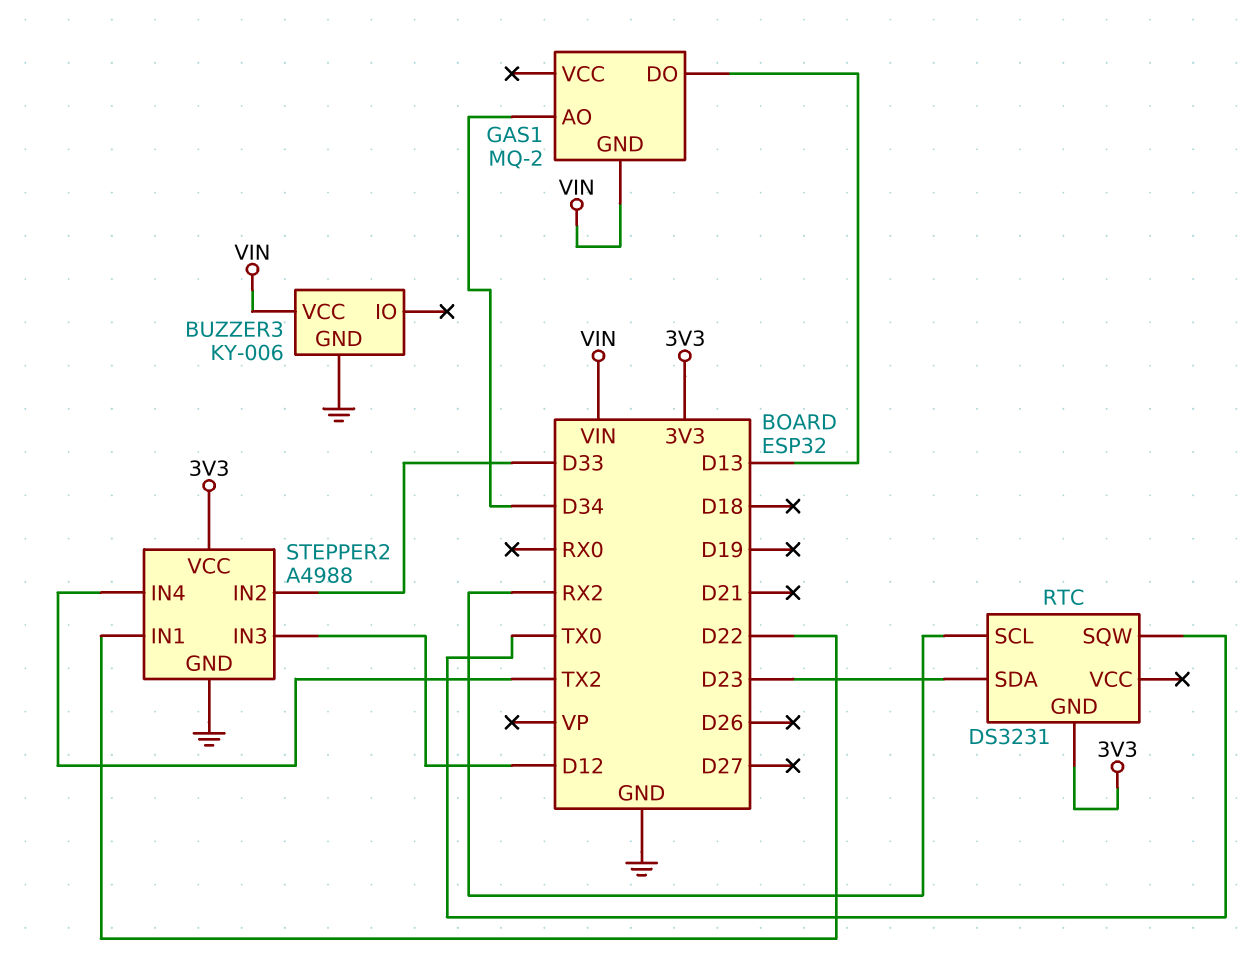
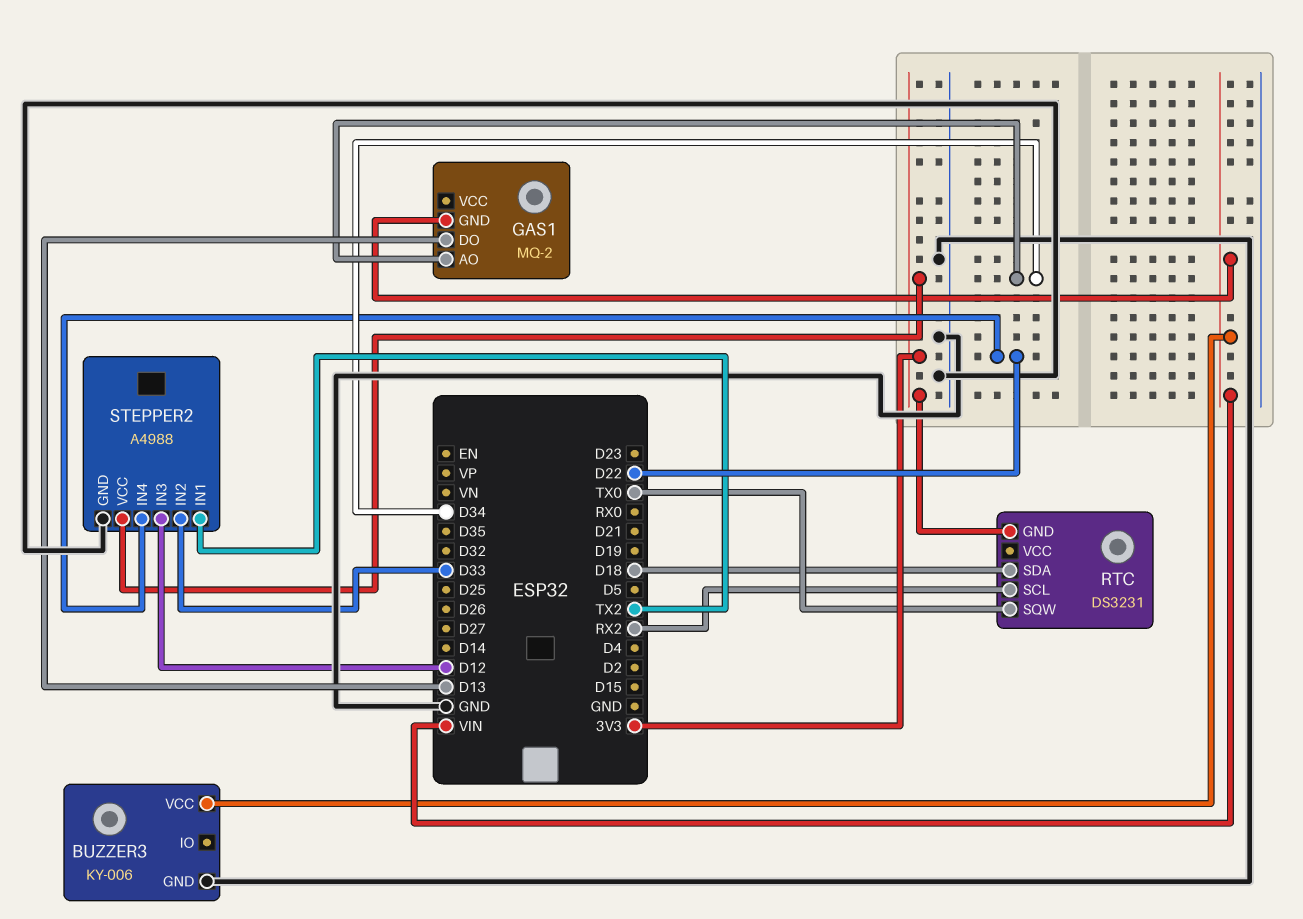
RTC pin SDA: D23 -> D18
STEPPER2 pin IN1: D22 -> TX2
STEPPER2 pin IN4: TX2 -> D22

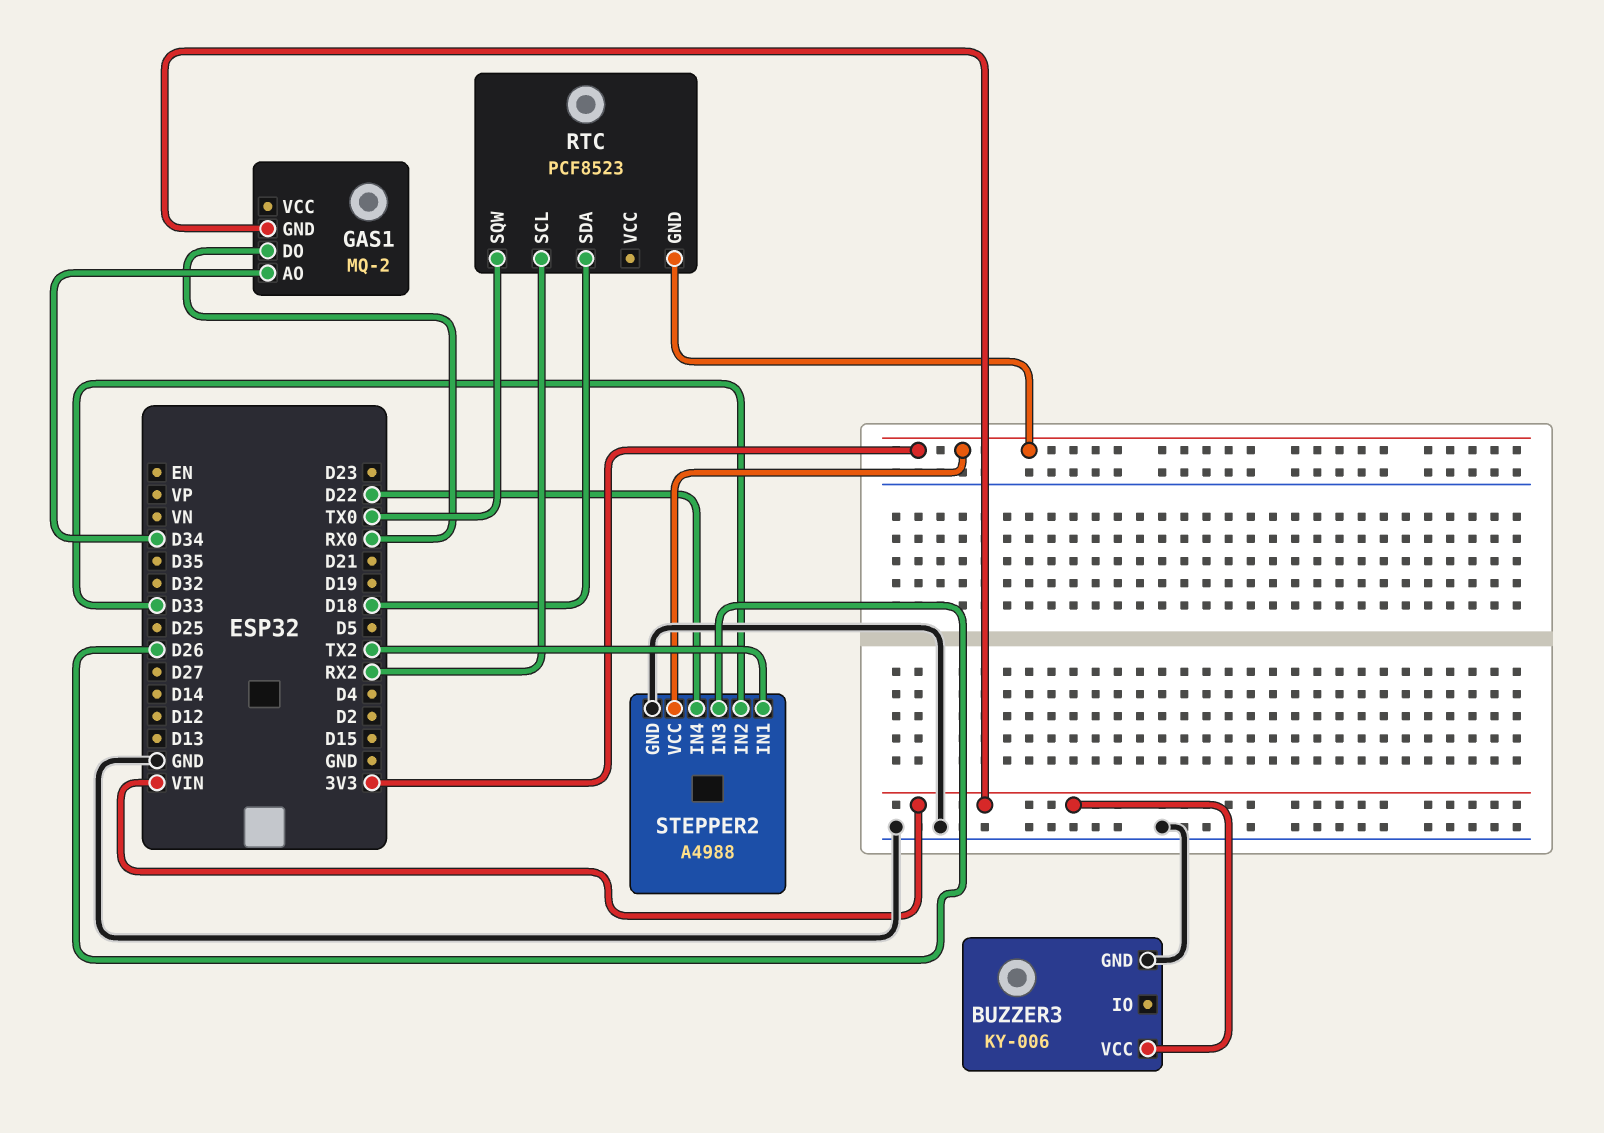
GAS1 pin DO: D13 -> RX0
RTC: DS3231 -> PCF8523
STEPPER2 pin IN3: D12 -> D26

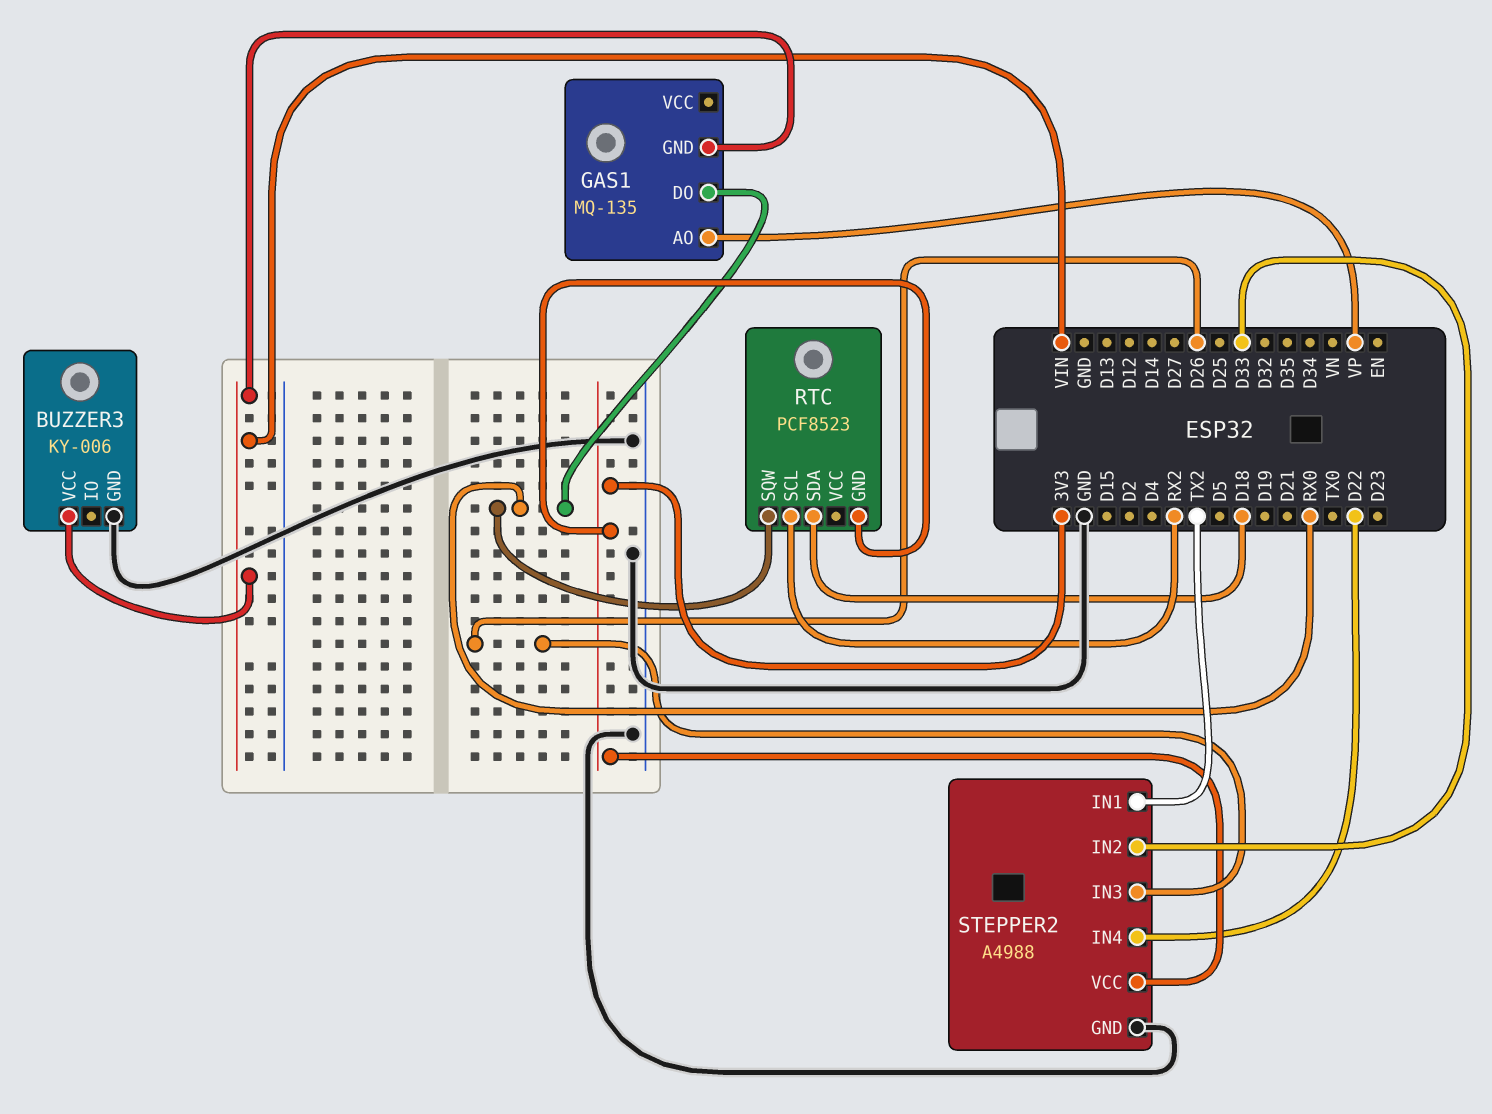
GAS1: MQ-2 -> MQ-135
GAS1 pin AO: D34 -> VP
RTC pin SQW: TX0 -> RX0

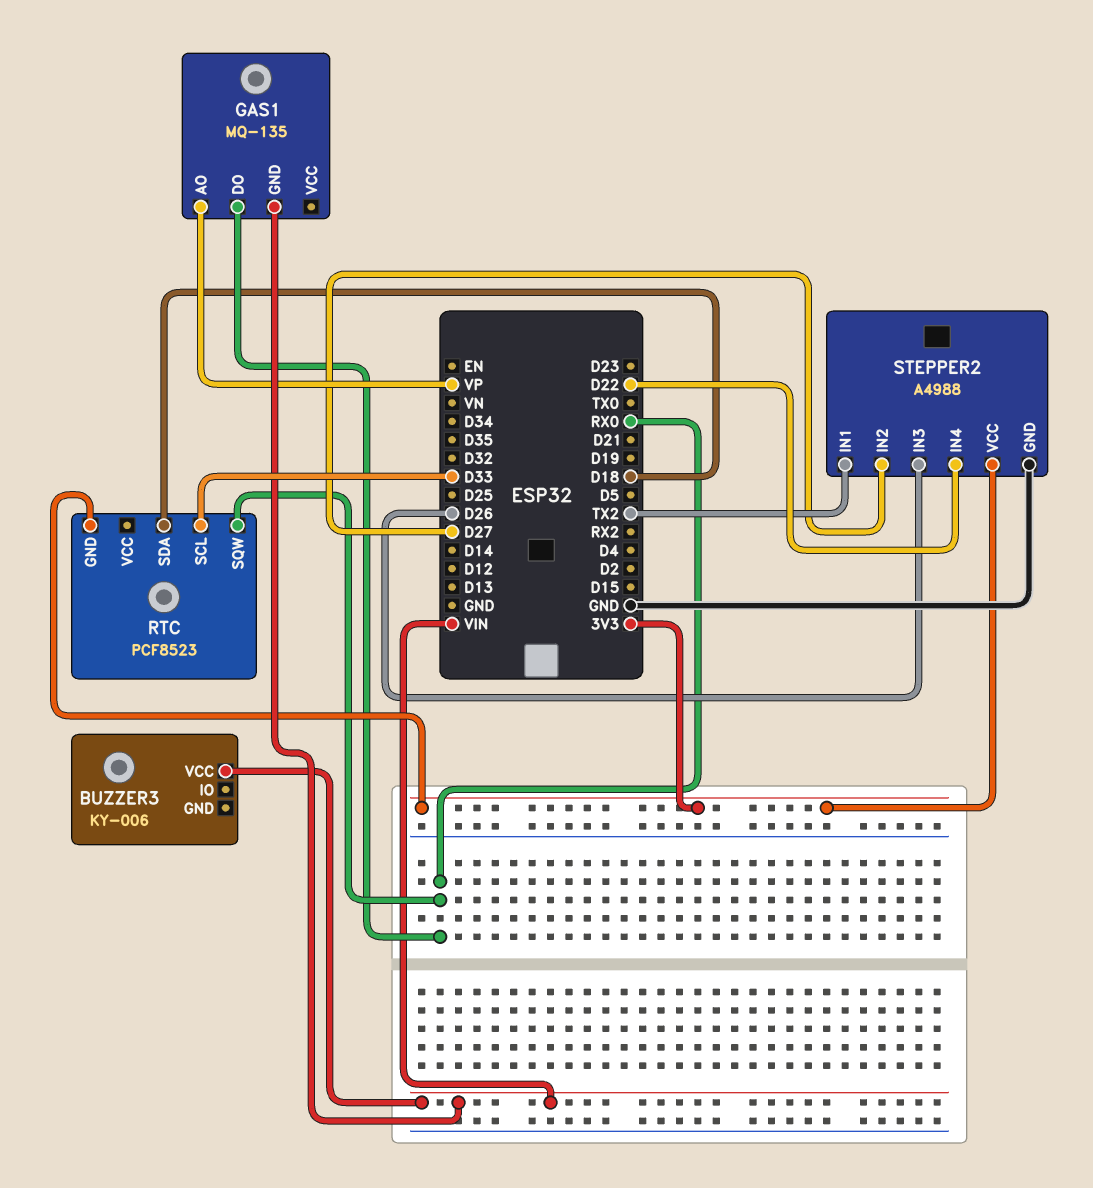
BUZZER3 pin GND: GND -> none
RTC pin SCL: RX2 -> D33
STEPPER2 pin IN2: D33 -> D27

